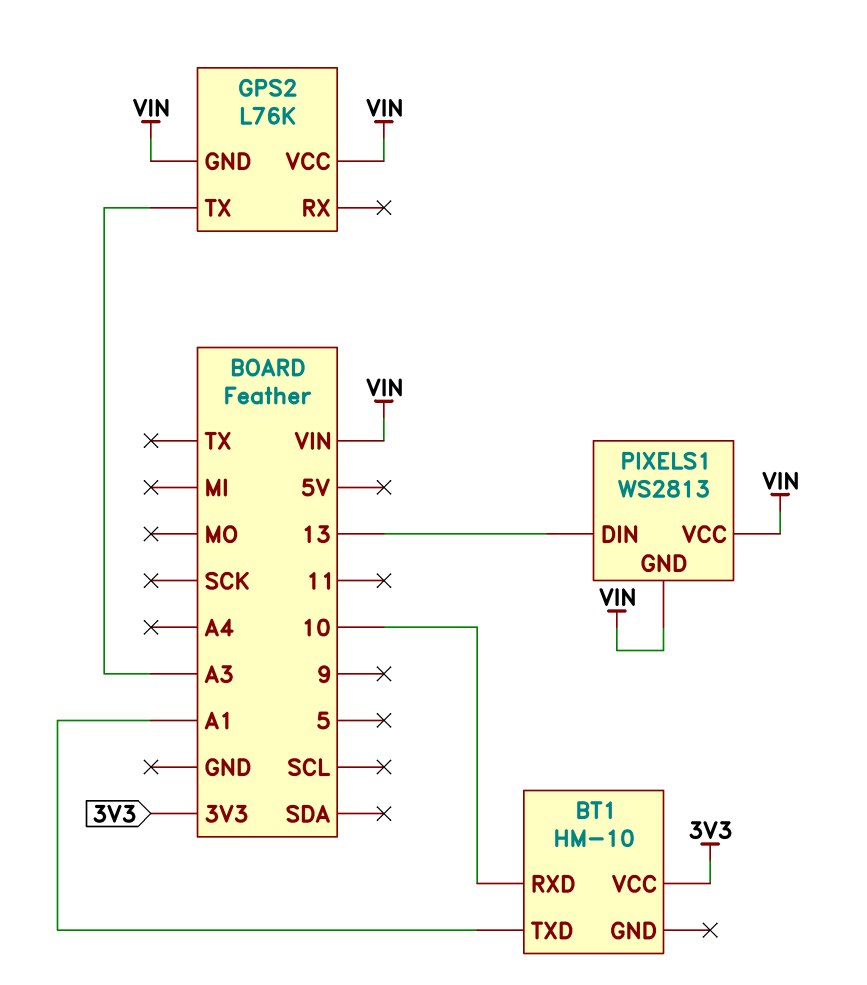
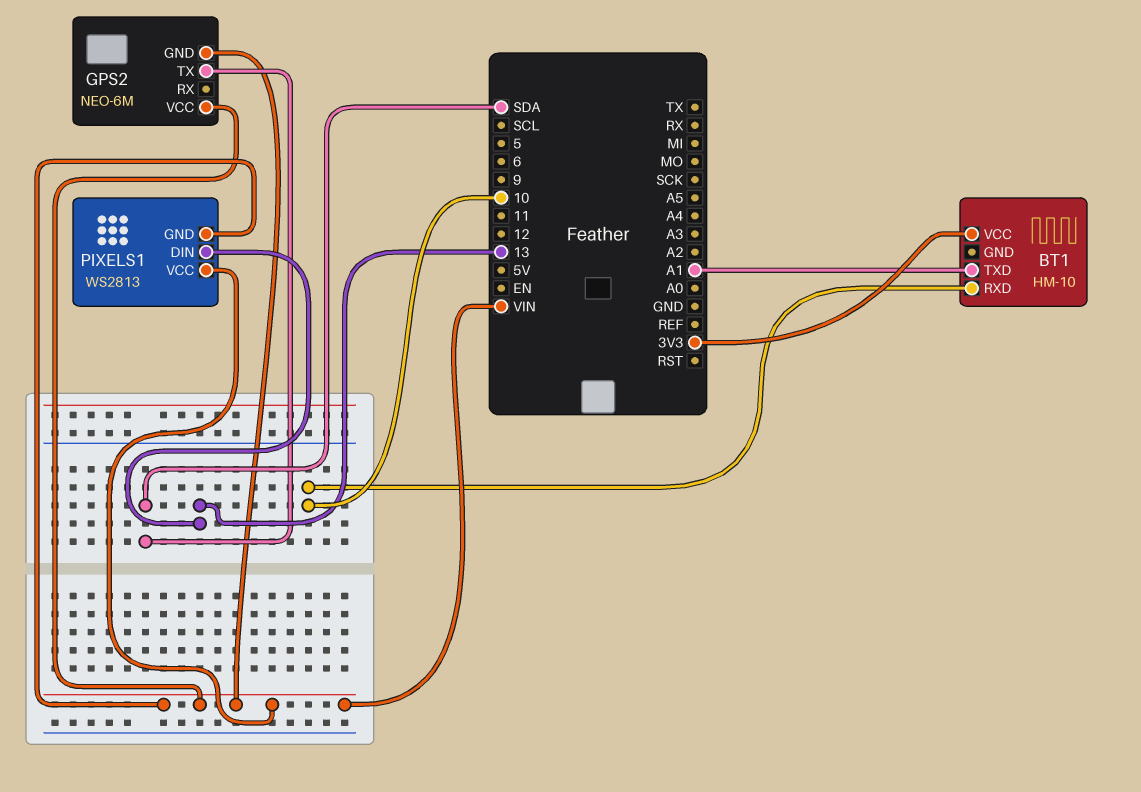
GPS2: L76K -> NEO-6M
GPS2 pin TX: A3 -> SDA

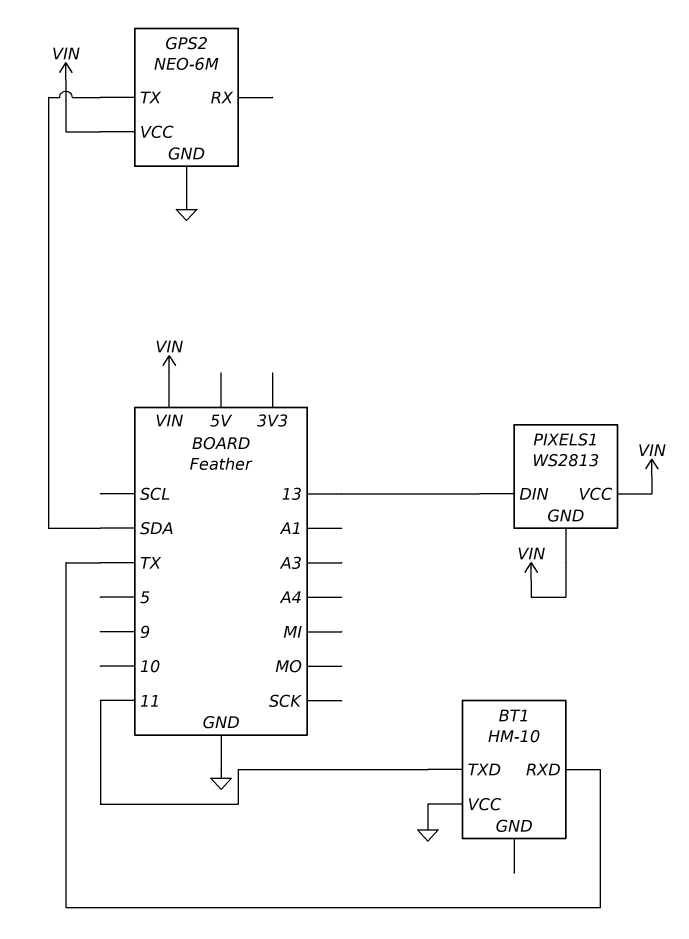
BT1 pin RXD: 10 -> TX
BT1 pin TXD: A1 -> 11
BT1 pin VCC: 3V3 -> GND
GPS2 pin GND: VIN -> GND

